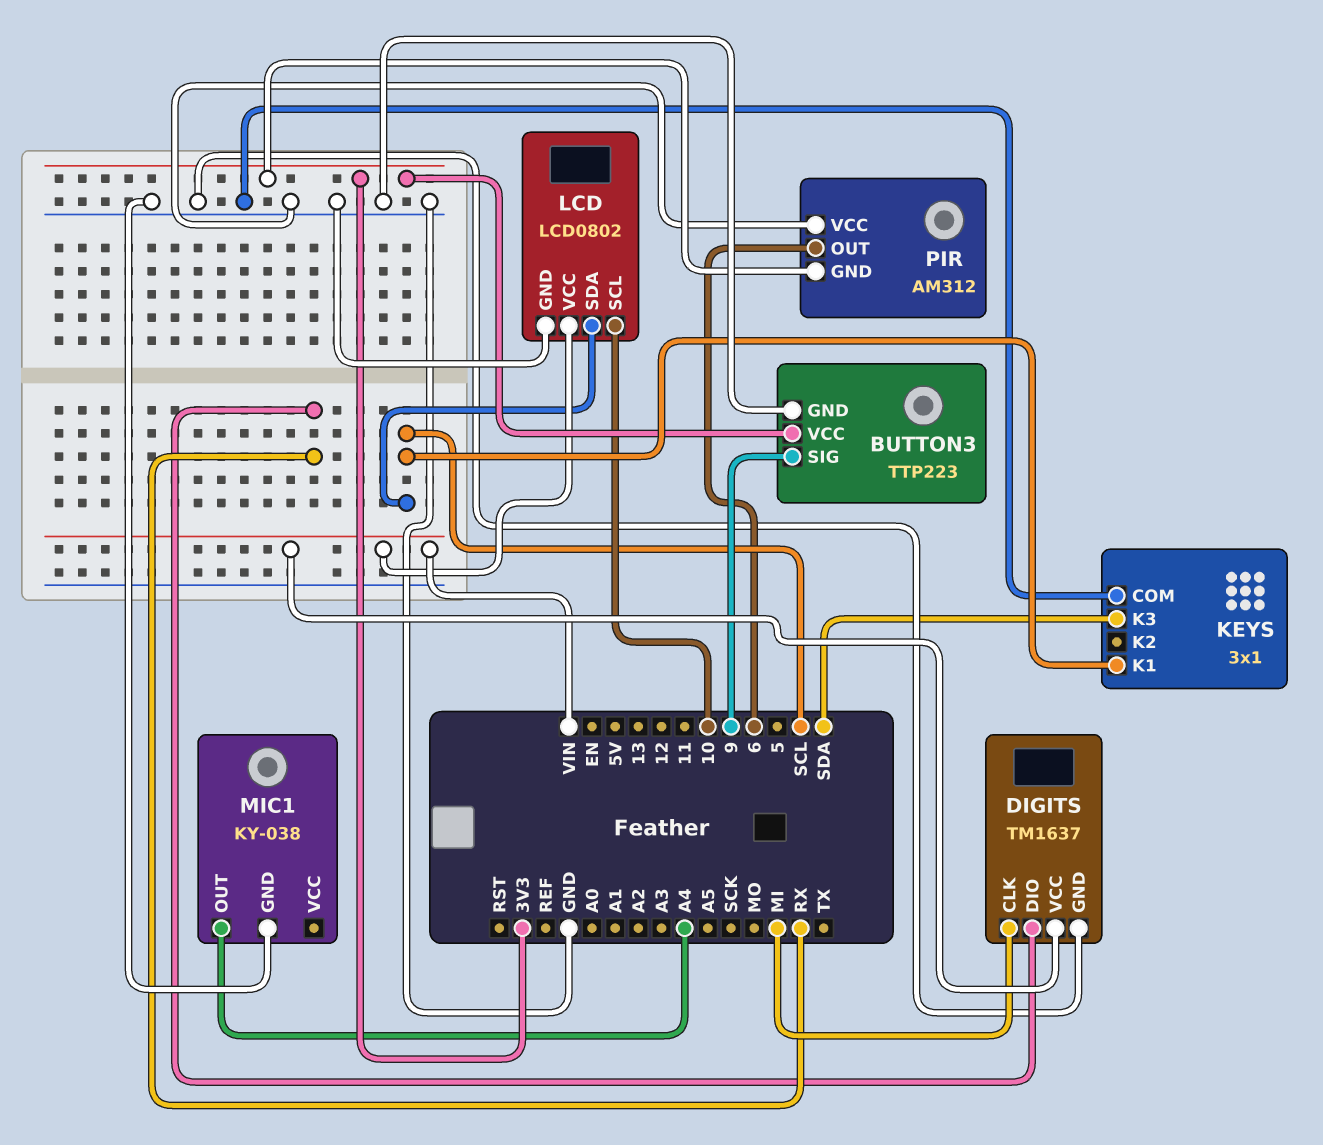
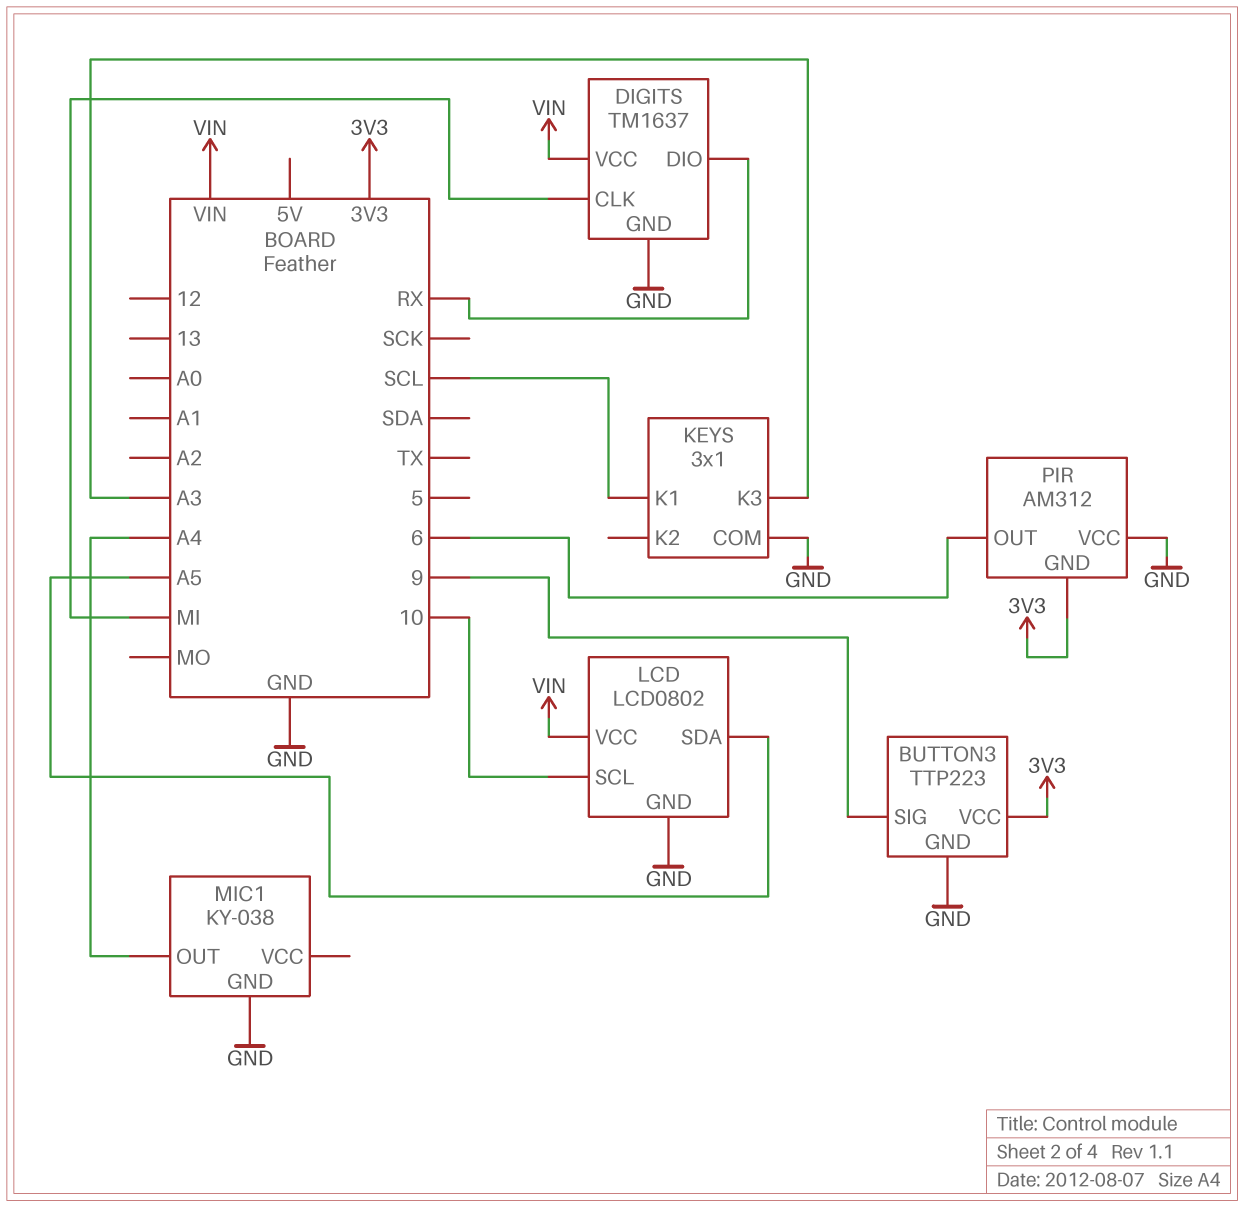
KEYS pin K3: SDA -> A3
LCD pin SDA: SCL -> A5

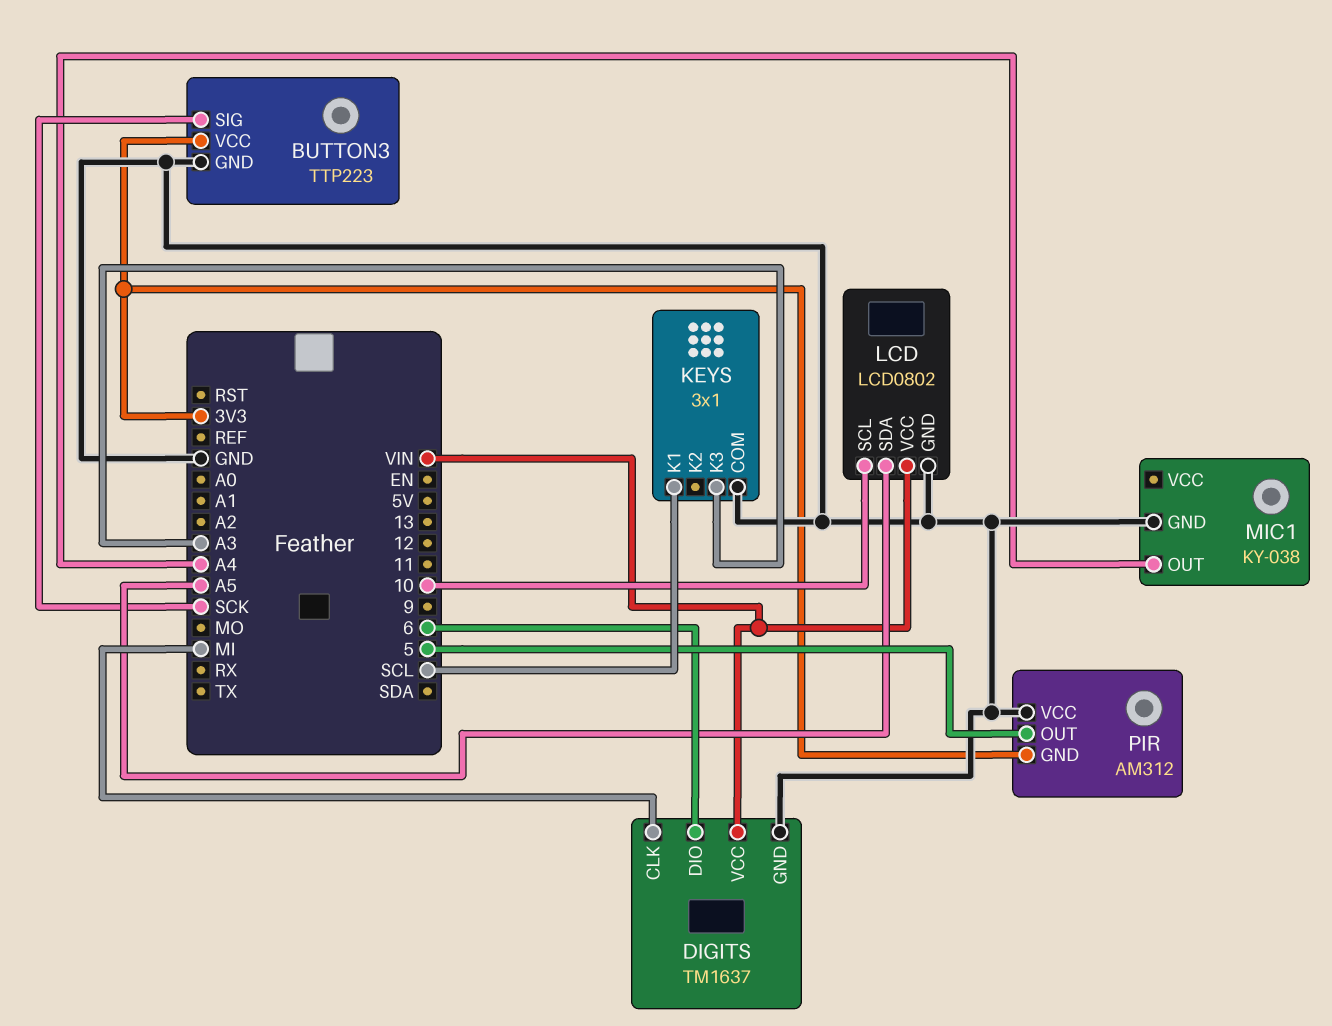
BUTTON3 pin SIG: 9 -> SCK
DIGITS pin DIO: RX -> 6
PIR pin OUT: 6 -> 5

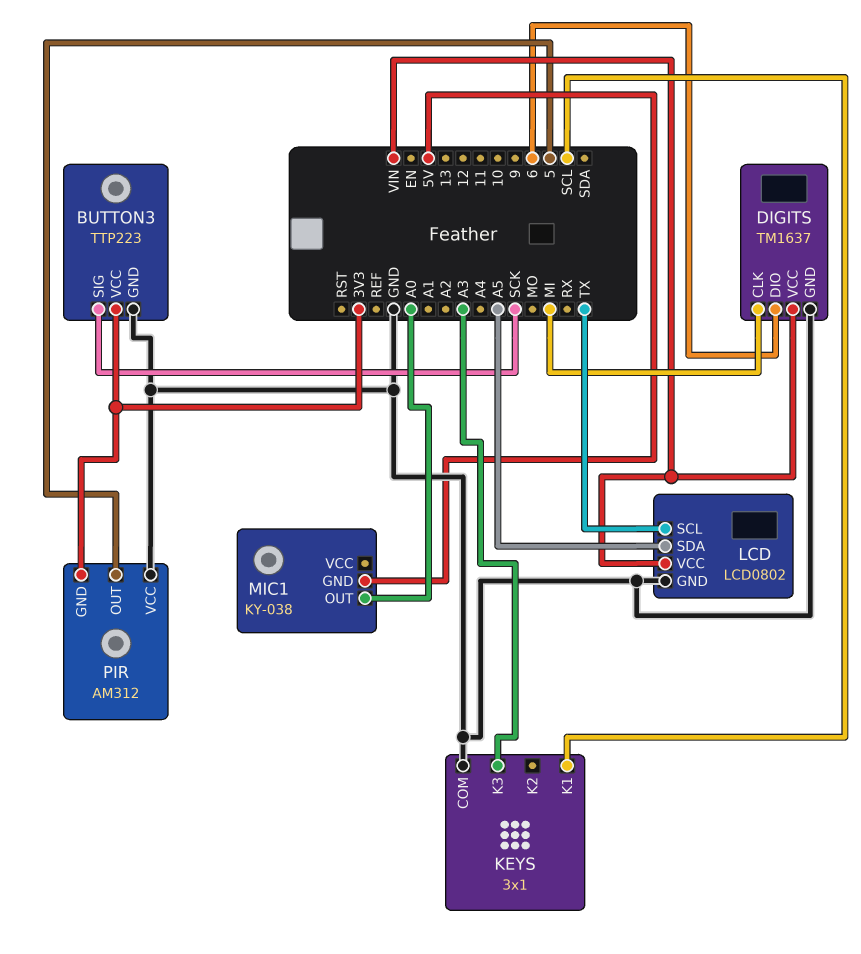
LCD pin SCL: 10 -> TX
MIC1 pin GND: GND -> 5V
MIC1 pin OUT: A4 -> A0

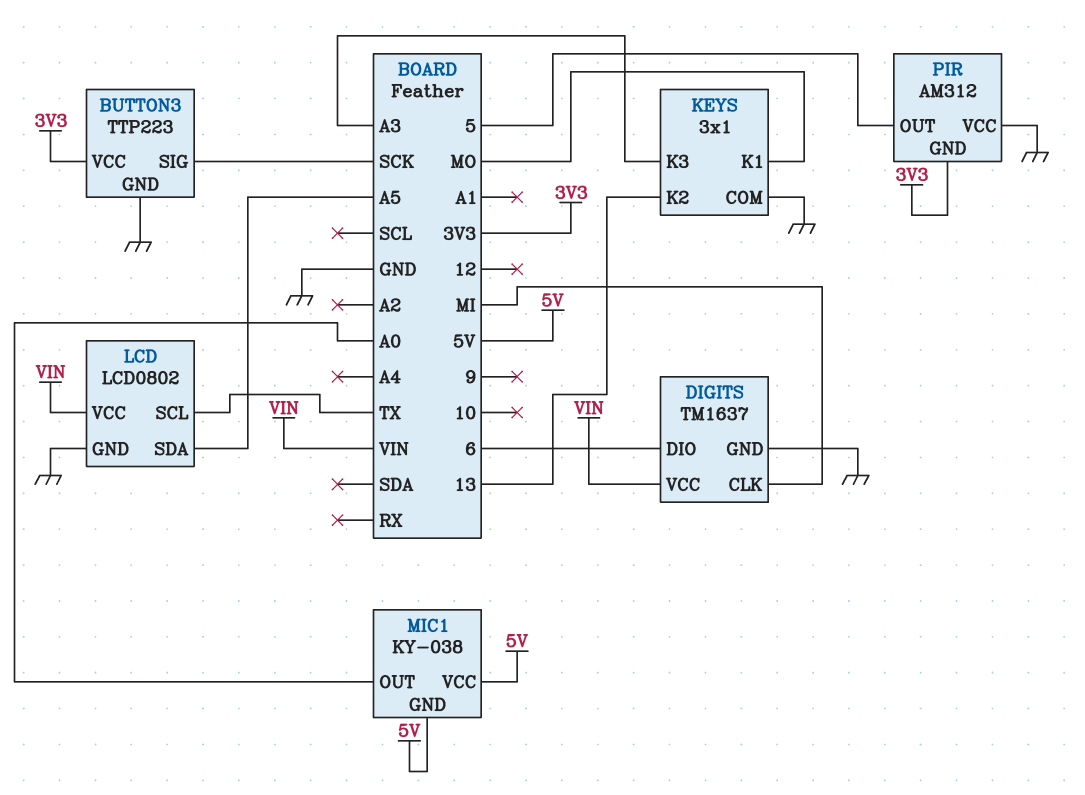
KEYS pin K1: SCL -> MO
KEYS pin K2: none -> 13
MIC1 pin VCC: none -> 5V

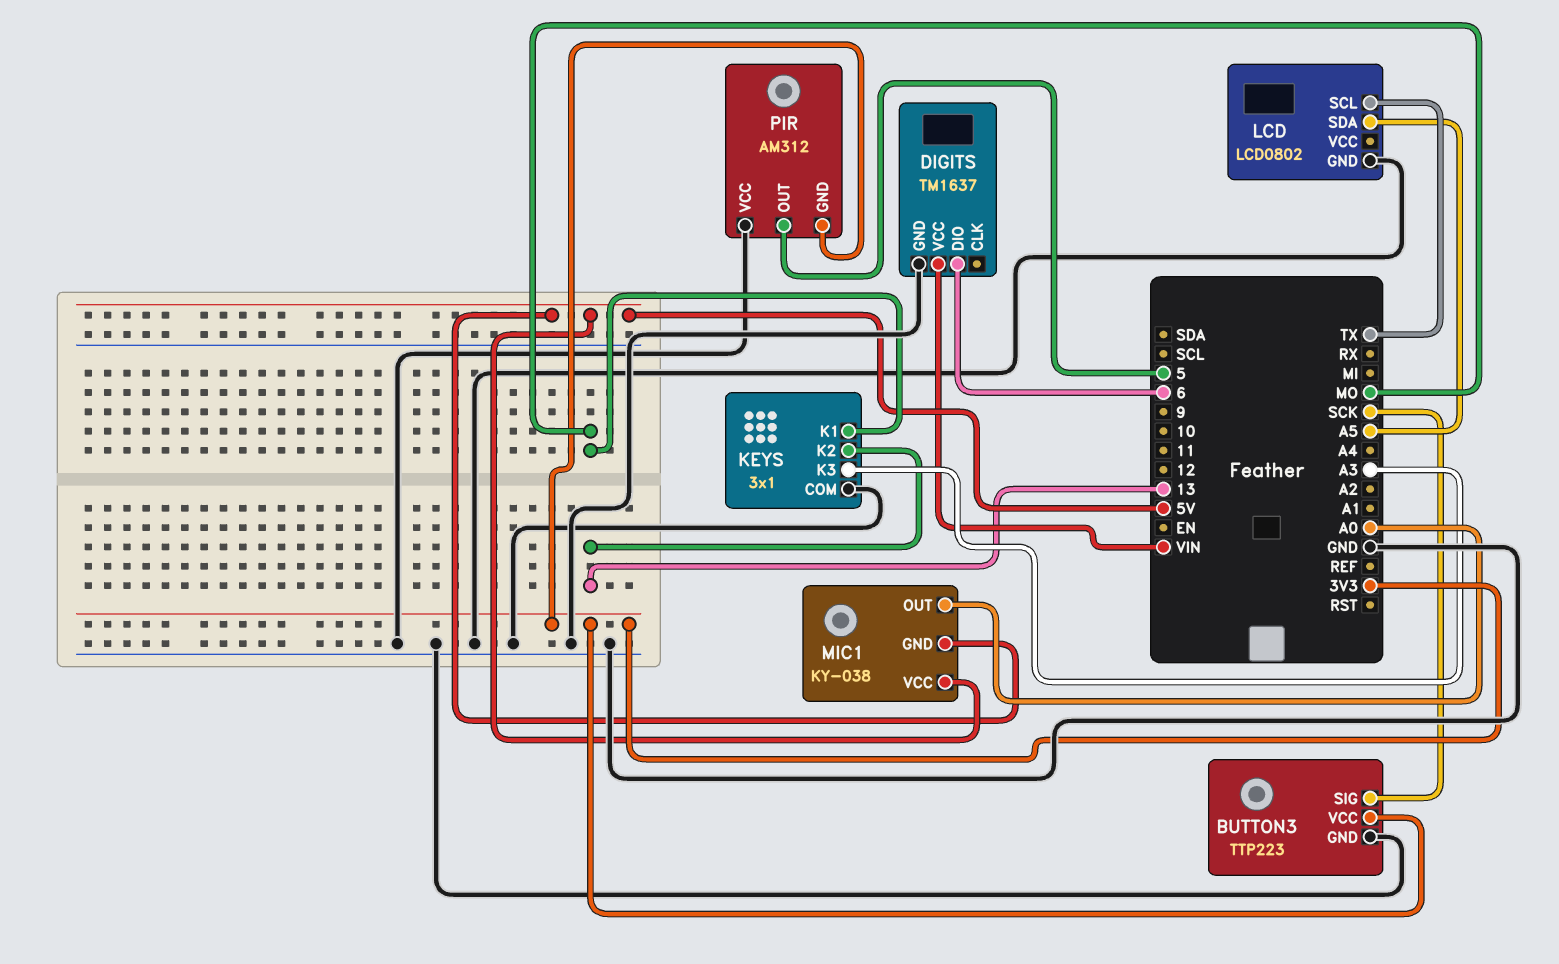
DIGITS pin CLK: MI -> none
LCD pin VCC: VIN -> none

